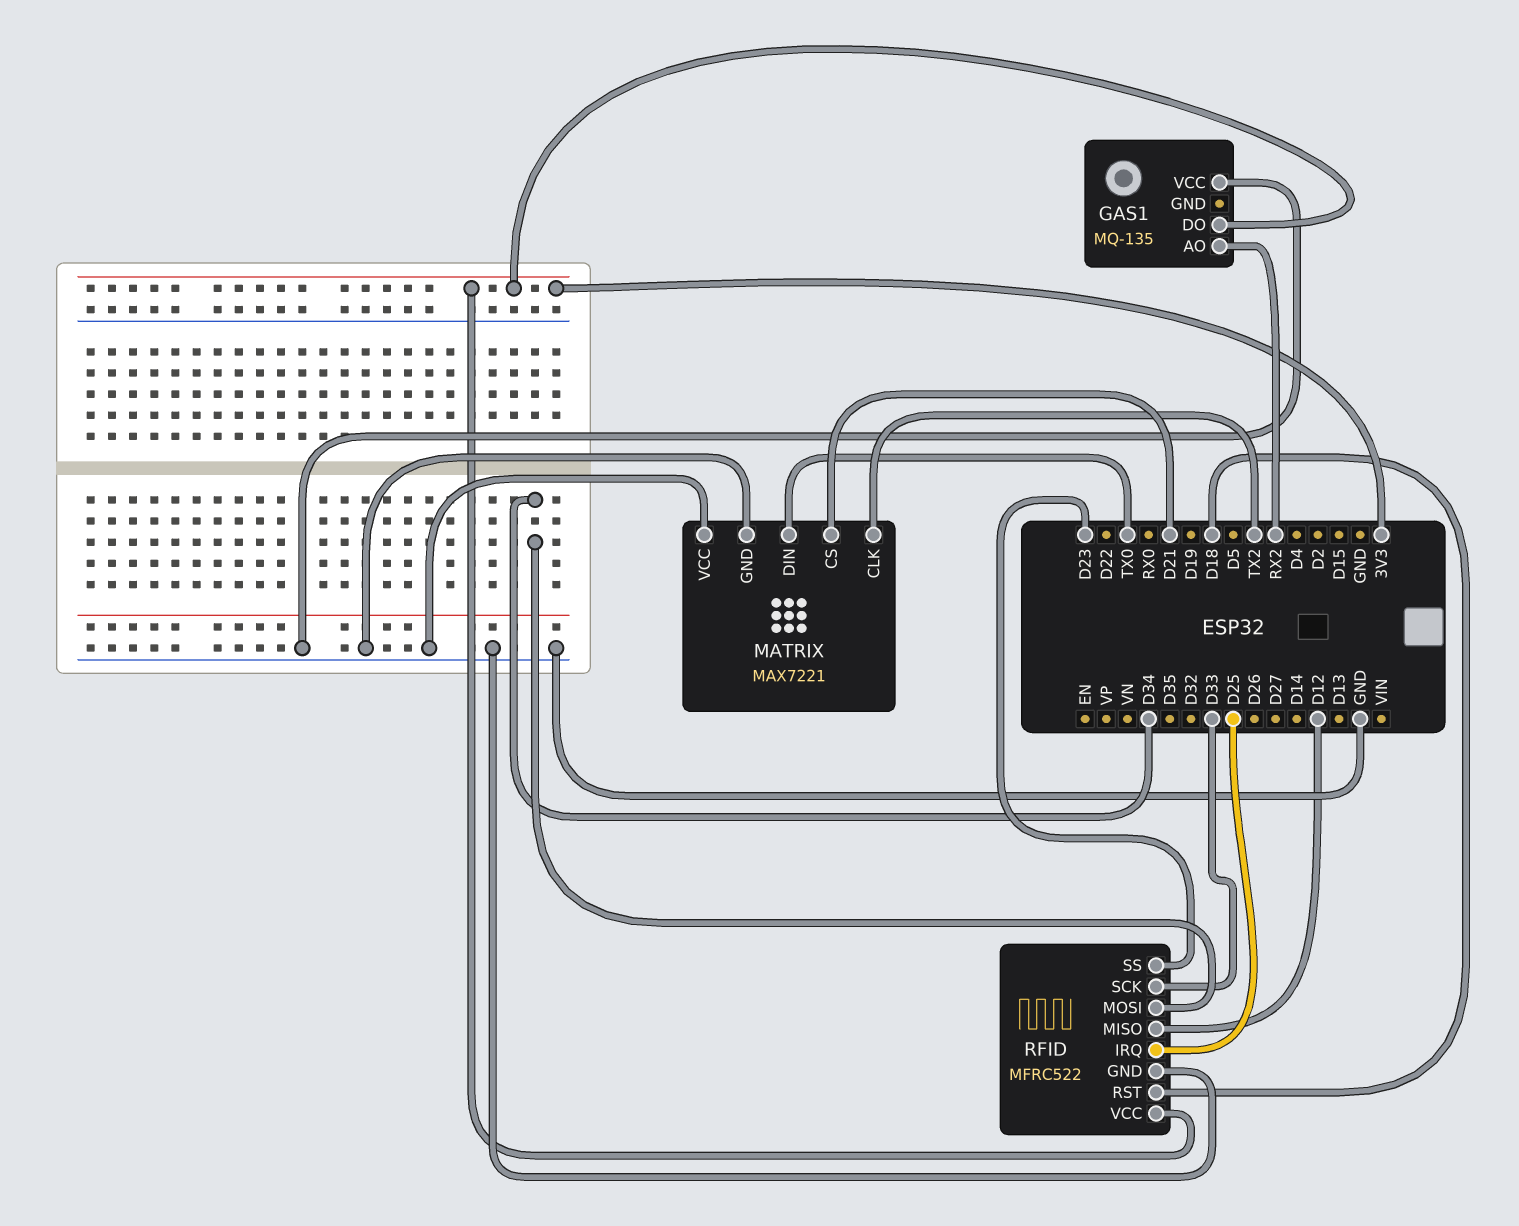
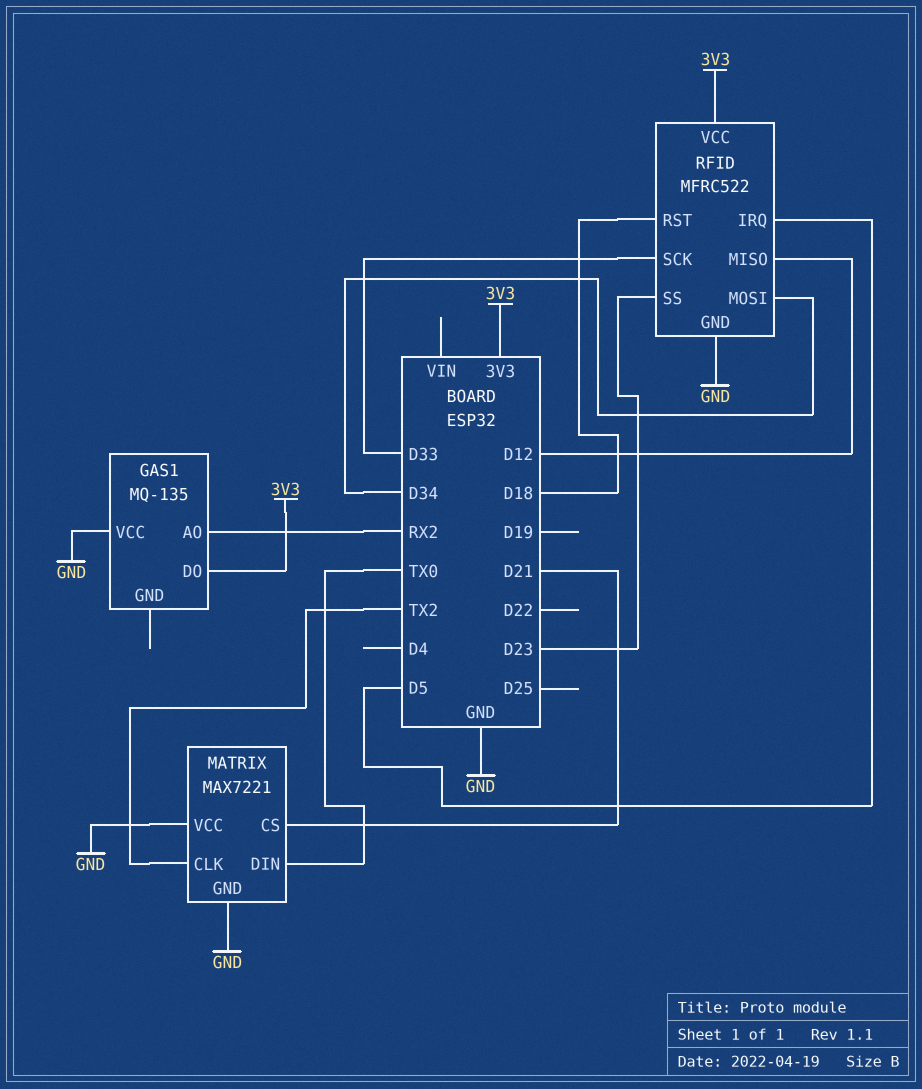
RFID pin IRQ: D25 -> D5

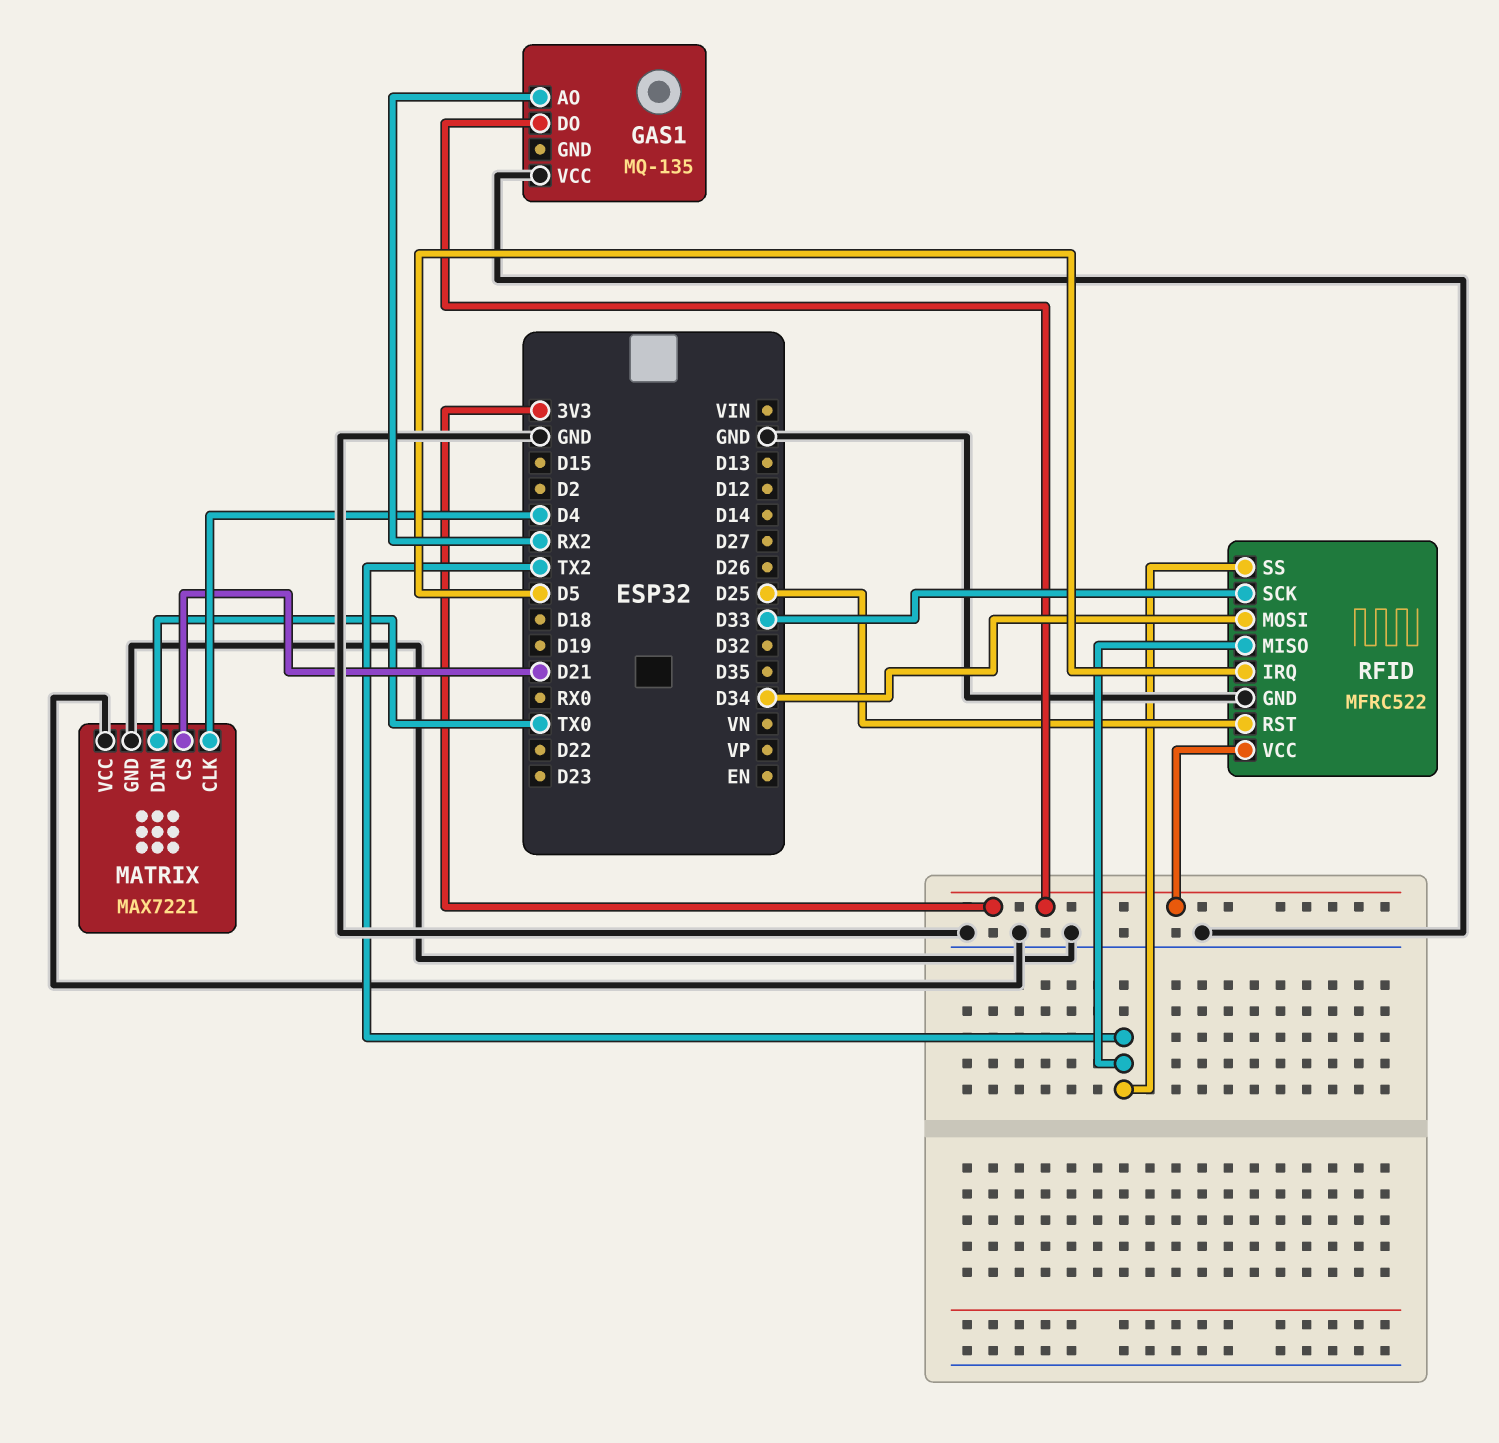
MATRIX pin CLK: TX2 -> D4
RFID pin MISO: D12 -> TX2
RFID pin RST: D18 -> D25
RFID pin SS: D23 -> TX2

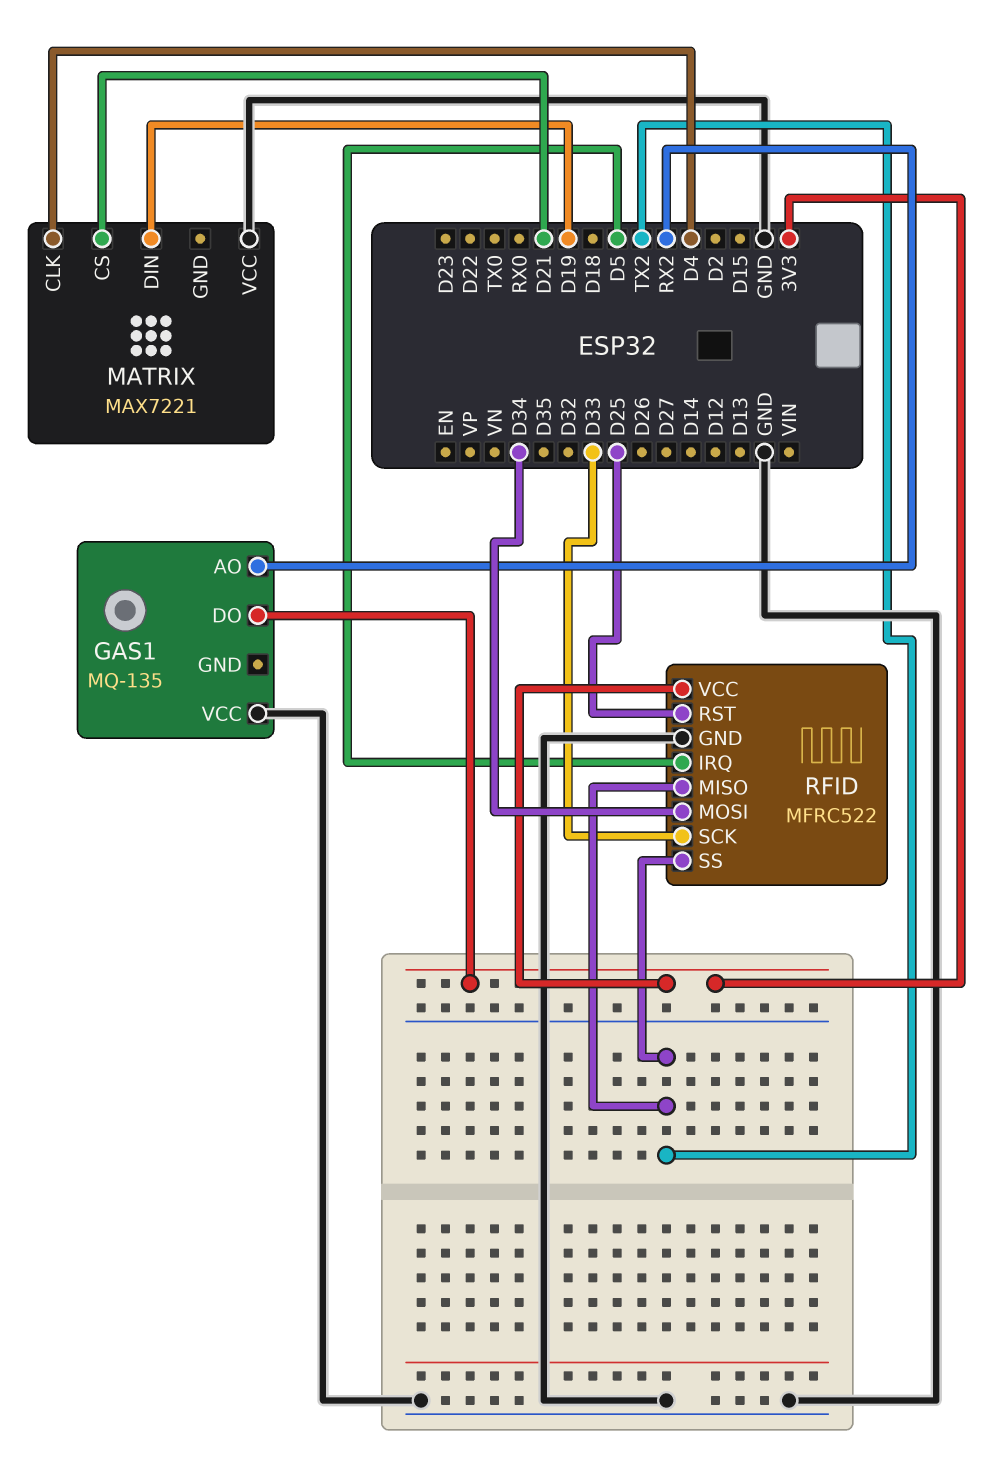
MATRIX pin DIN: TX0 -> D19
MATRIX pin GND: GND -> none

